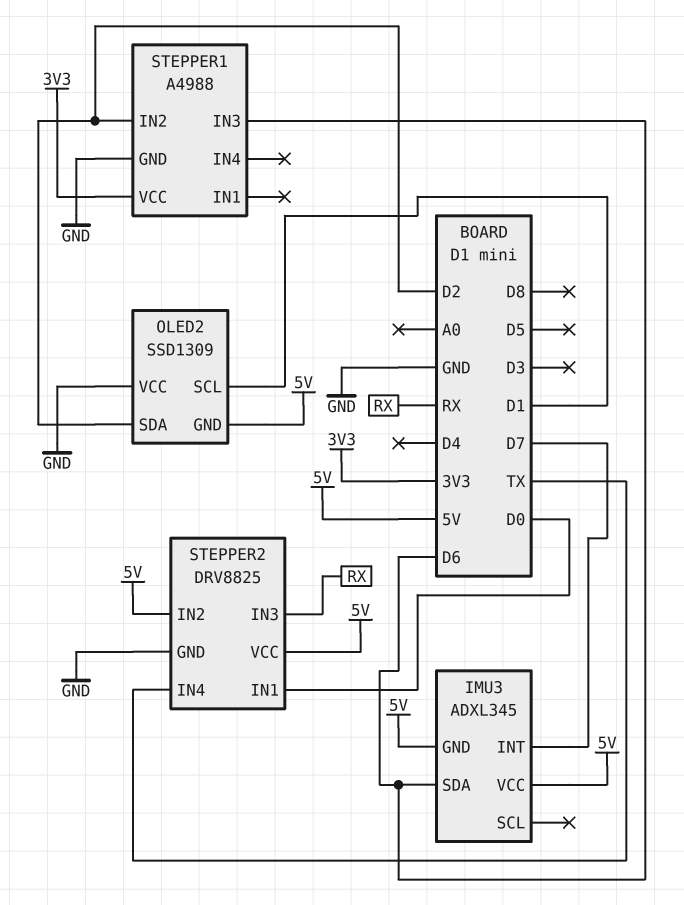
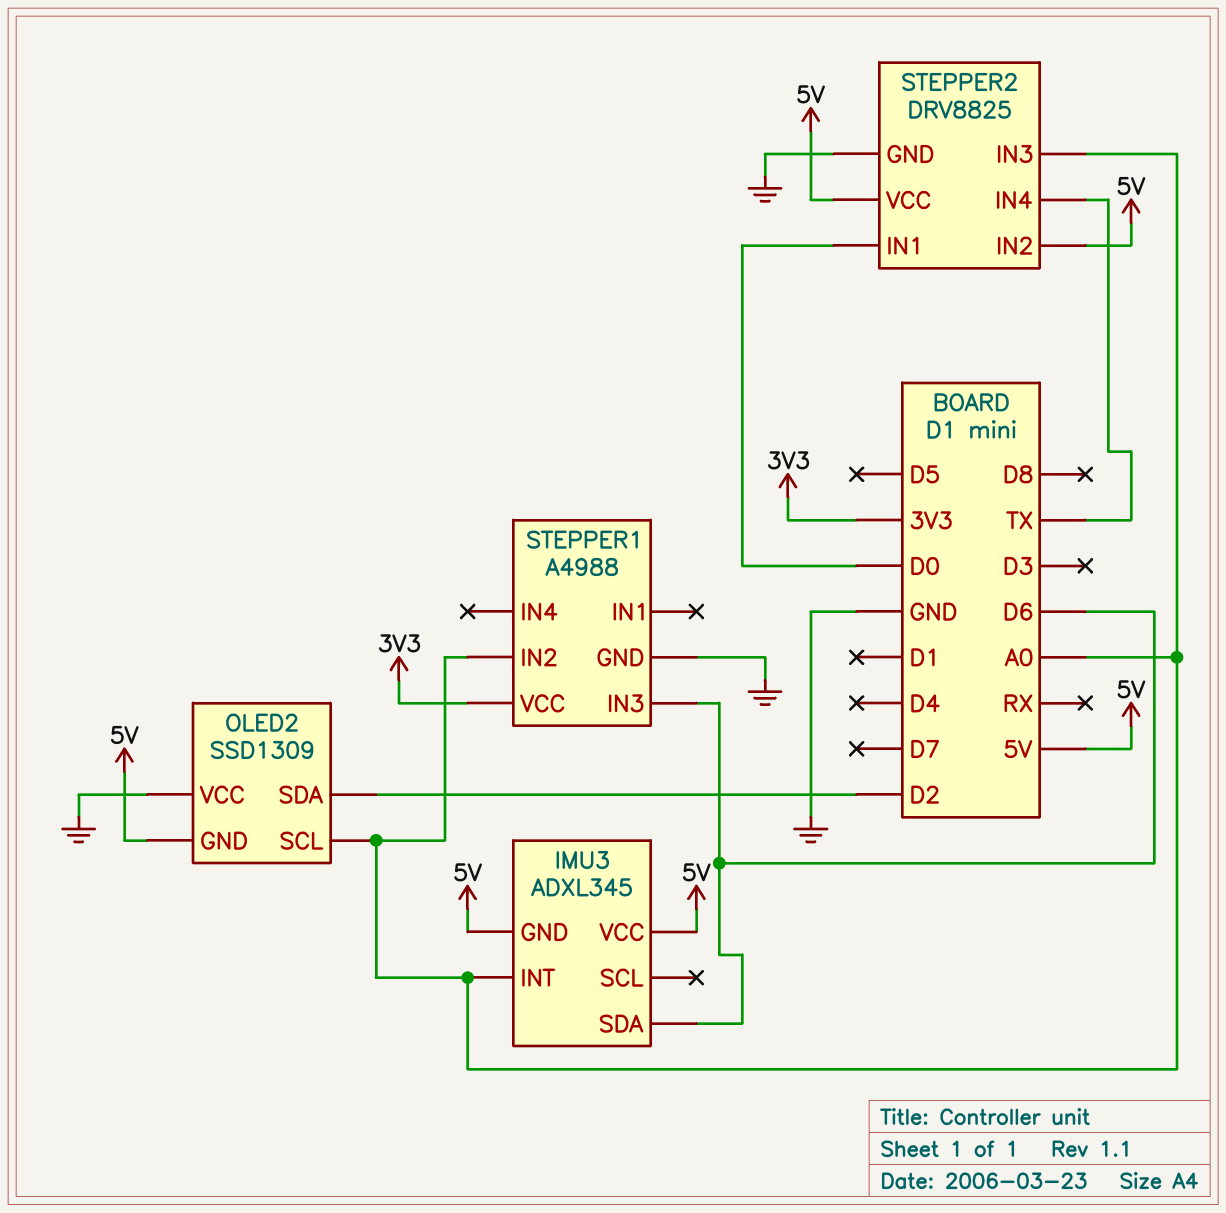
IMU3 pin INT: D7 -> A0
OLED2 pin SCL: D1 -> A0
STEPPER1 pin IN2: D2 -> A0
STEPPER2 pin IN3: RX -> A0

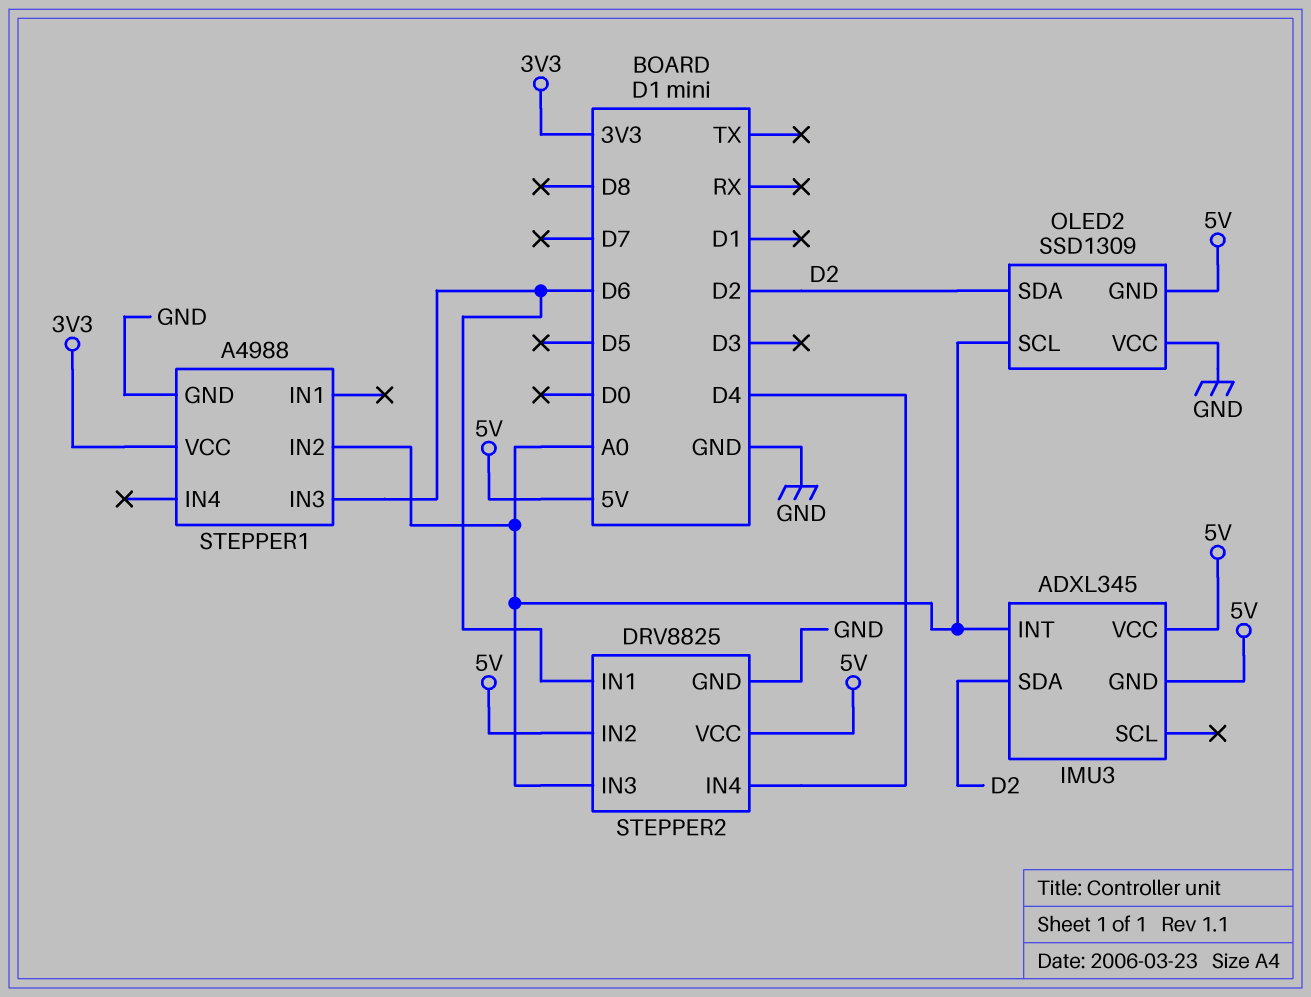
IMU3 pin SDA: D6 -> D2
STEPPER2 pin IN1: D0 -> D6
STEPPER2 pin IN4: TX -> D4

